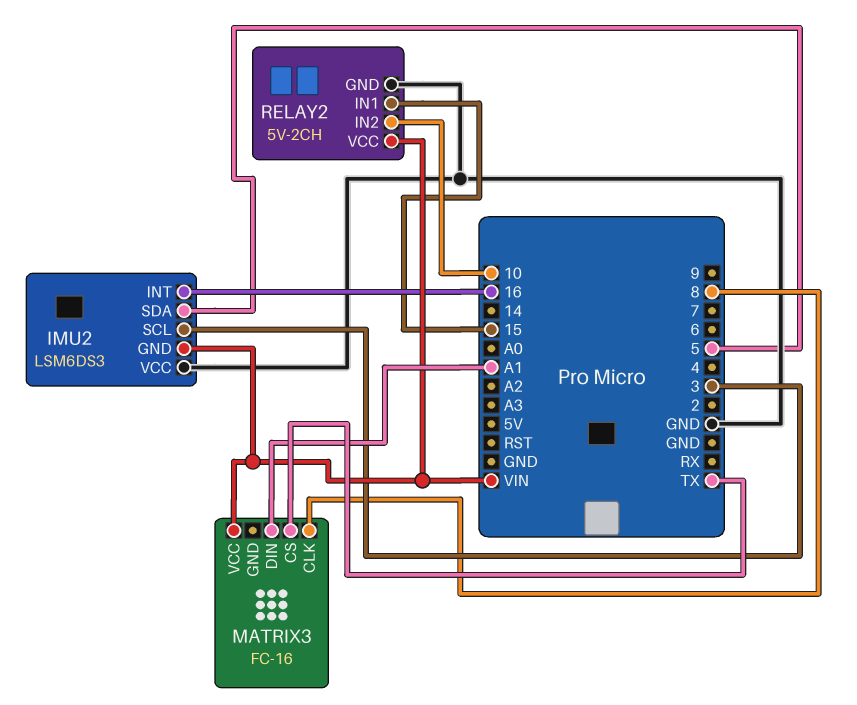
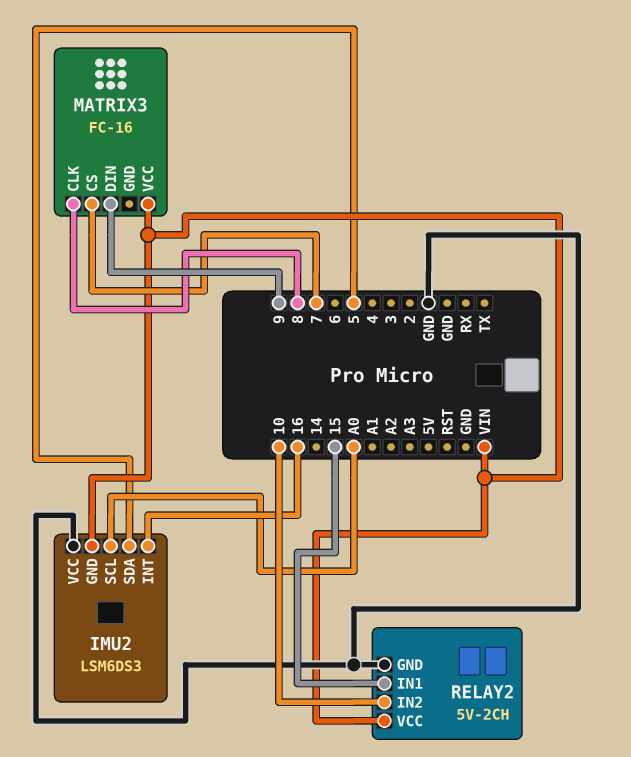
IMU2 pin SCL: 3 -> A0
MATRIX3 pin CS: TX -> 7
MATRIX3 pin DIN: A1 -> 9

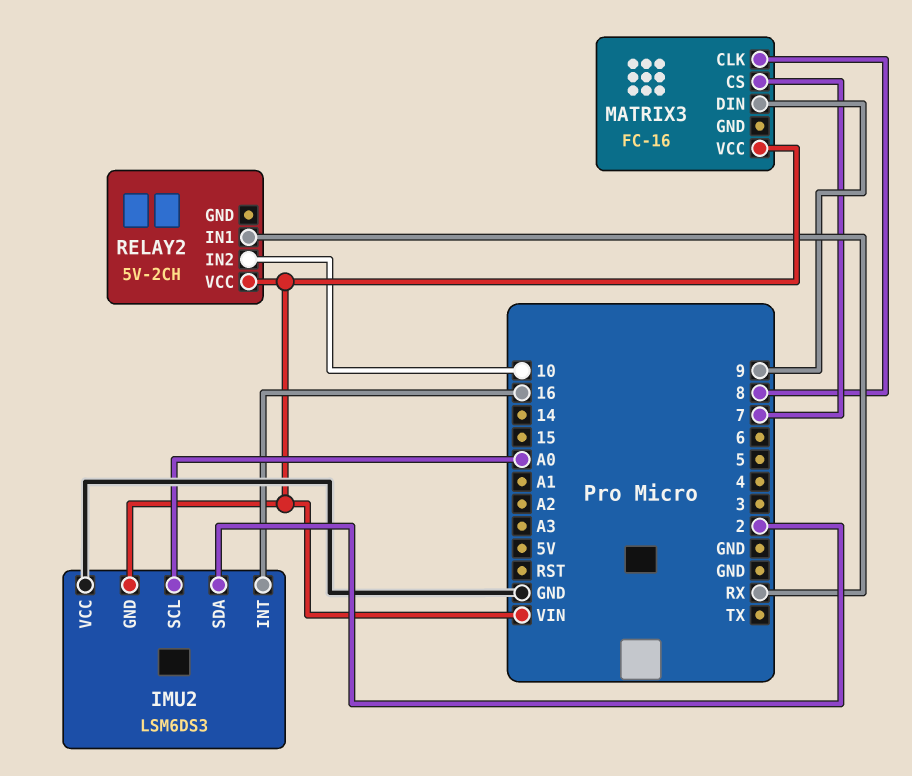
IMU2 pin SDA: 5 -> 2
RELAY2 pin GND: GND -> none
RELAY2 pin IN1: 15 -> RX

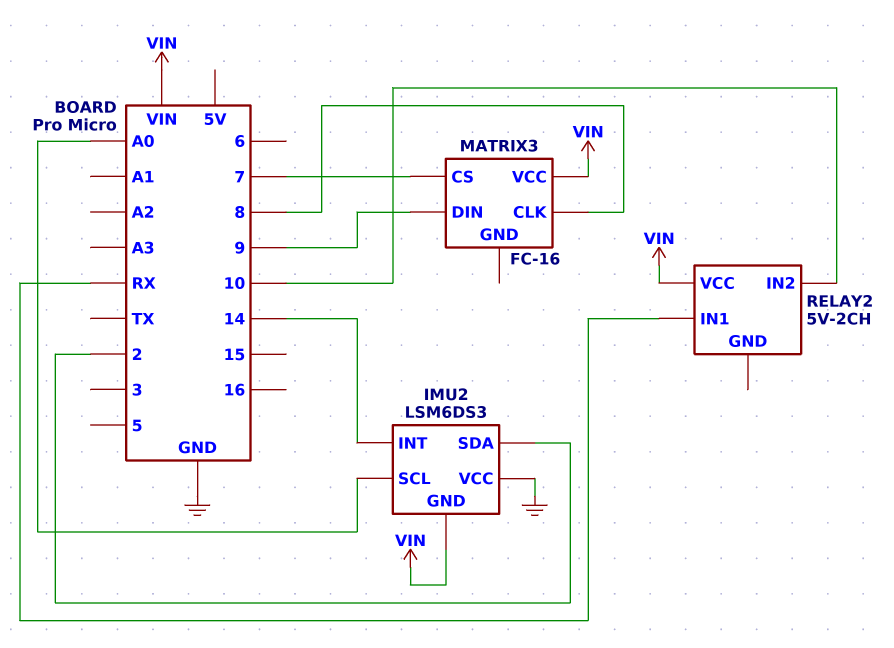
IMU2 pin INT: 16 -> 14

